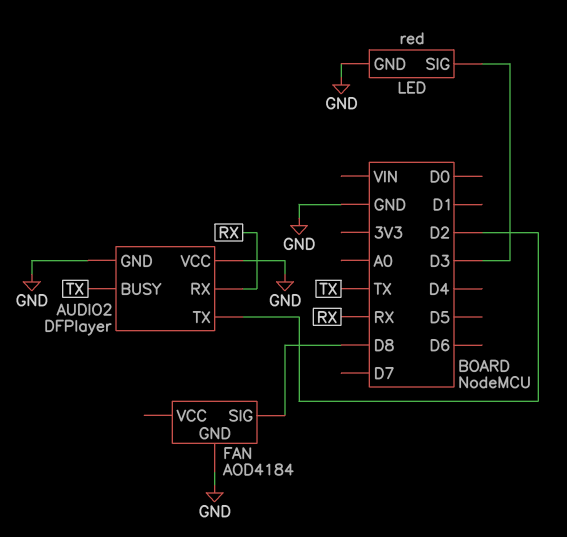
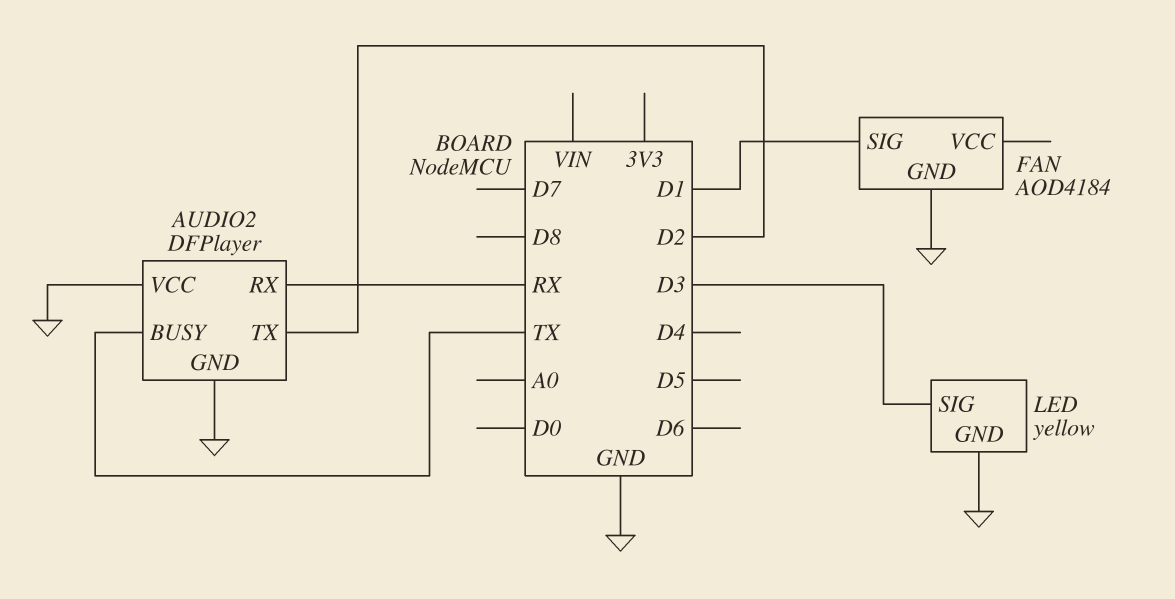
FAN pin SIG: D8 -> D1
LED: red -> yellow

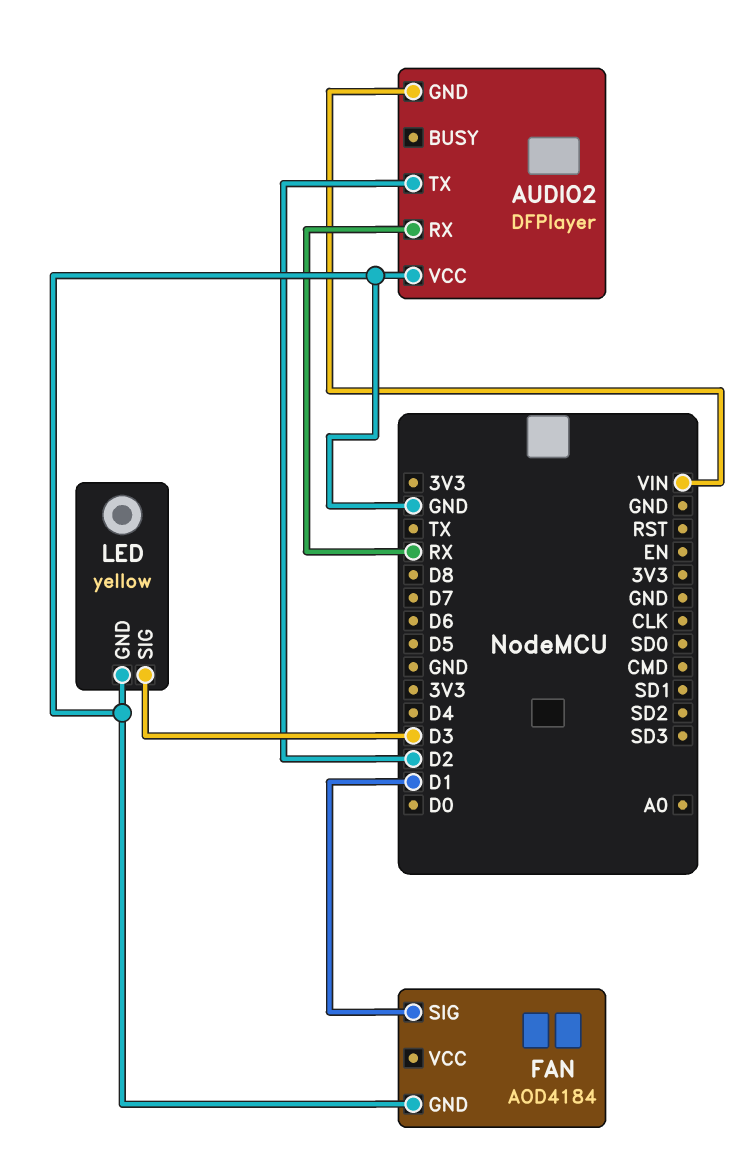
AUDIO2 pin BUSY: TX -> none
AUDIO2 pin GND: GND -> VIN

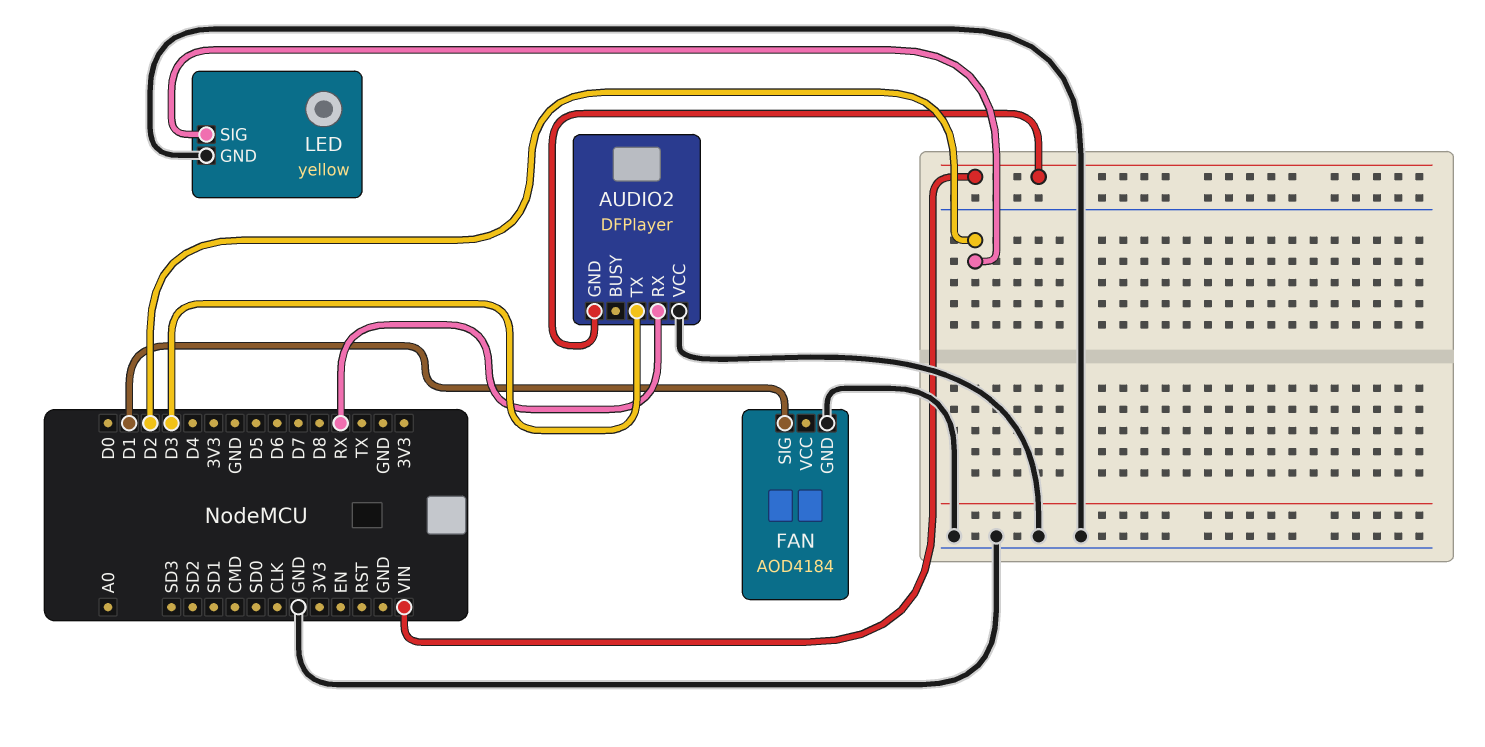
AUDIO2 pin TX: D2 -> D3
LED pin SIG: D3 -> D2

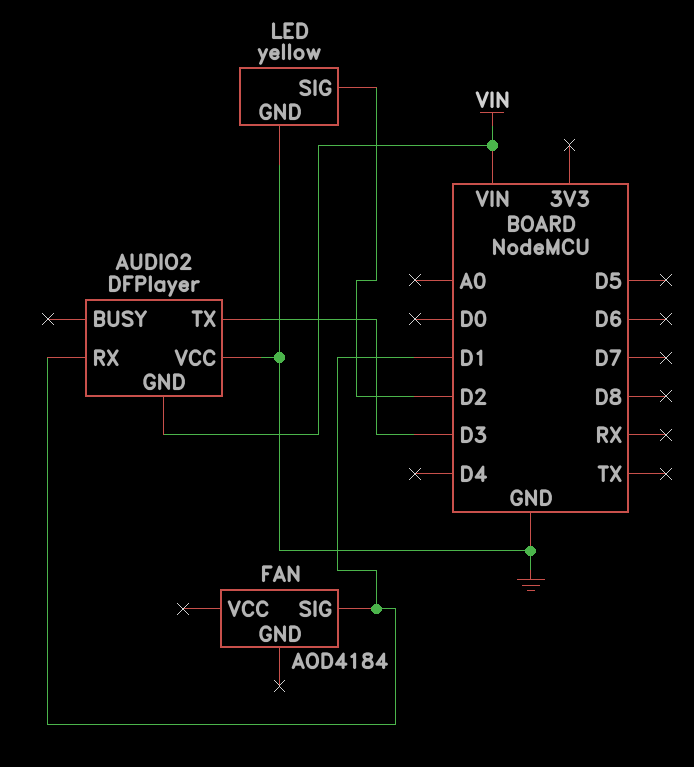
AUDIO2 pin RX: RX -> D1
FAN pin GND: GND -> none

